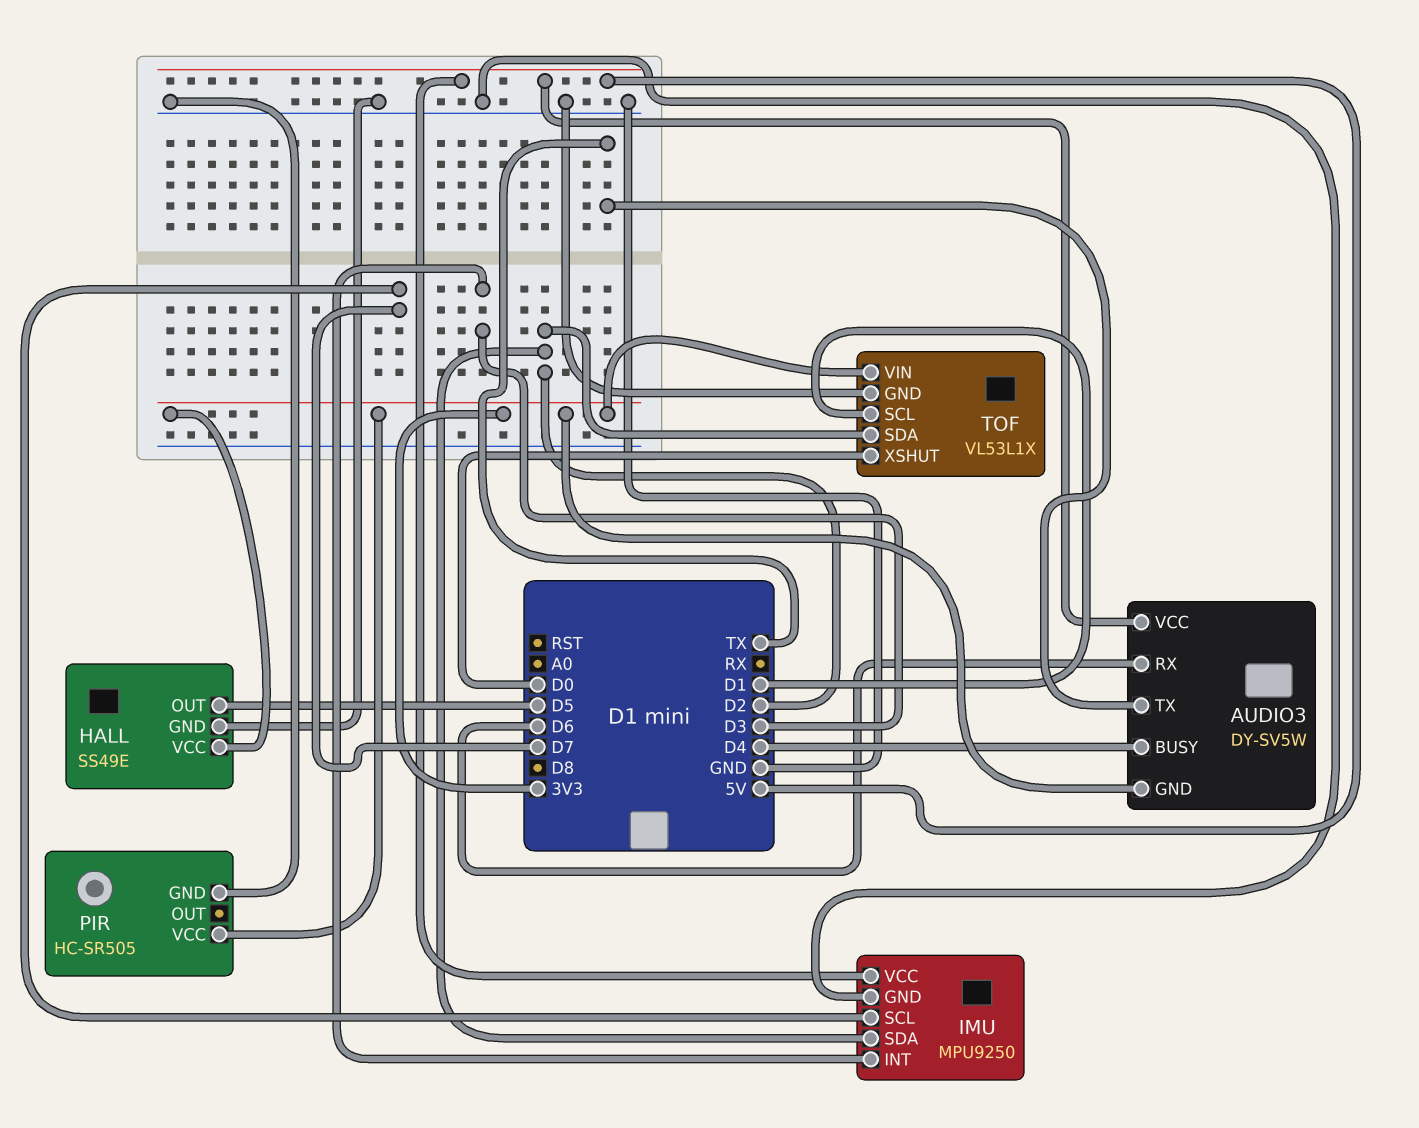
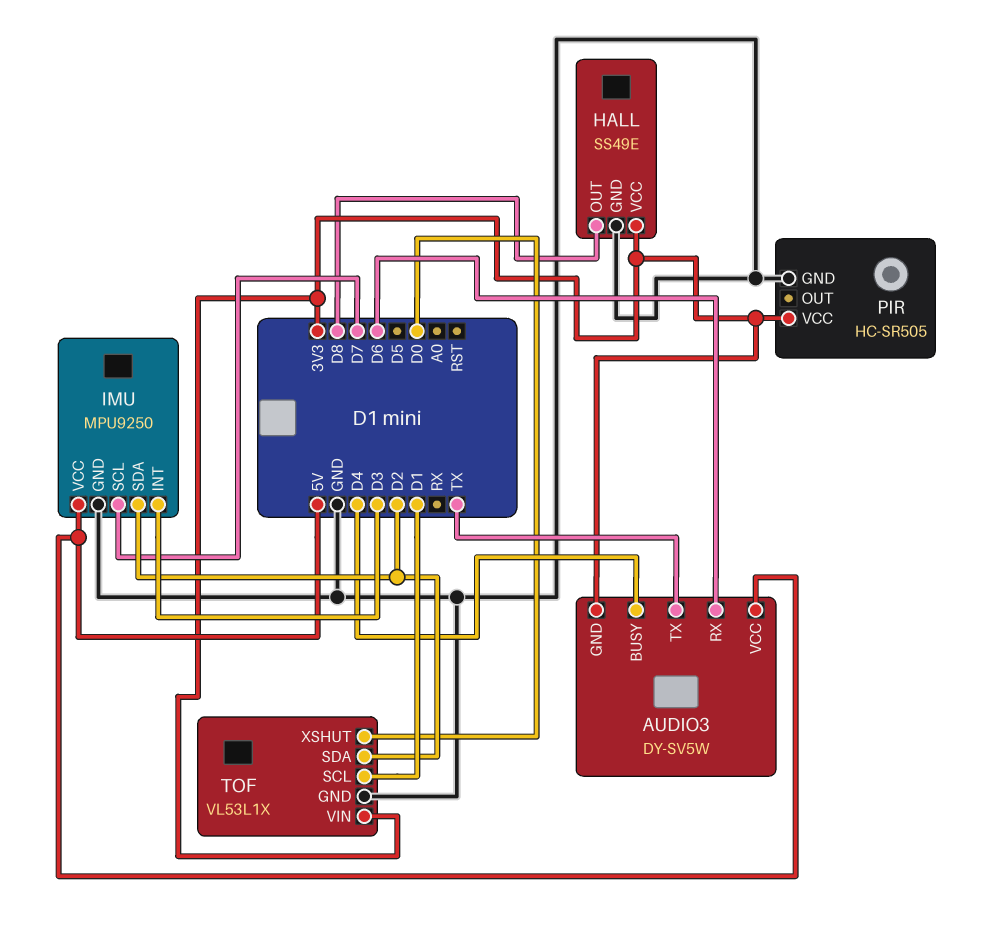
HALL pin OUT: D5 -> D8

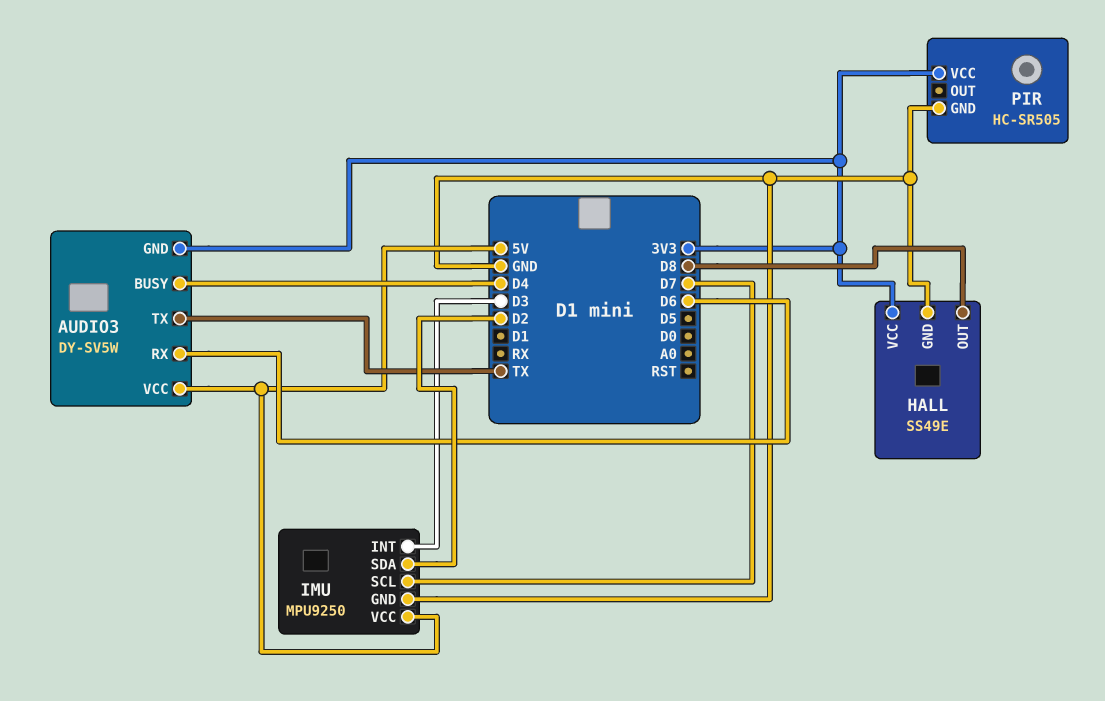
TOF: VL53L1X -> none
TOF pin GND: GND -> none
TOF pin SCL: D1 -> none
TOF pin SDA: D2 -> none
TOF pin VIN: 3V3 -> none
TOF pin XSHUT: D0 -> none

